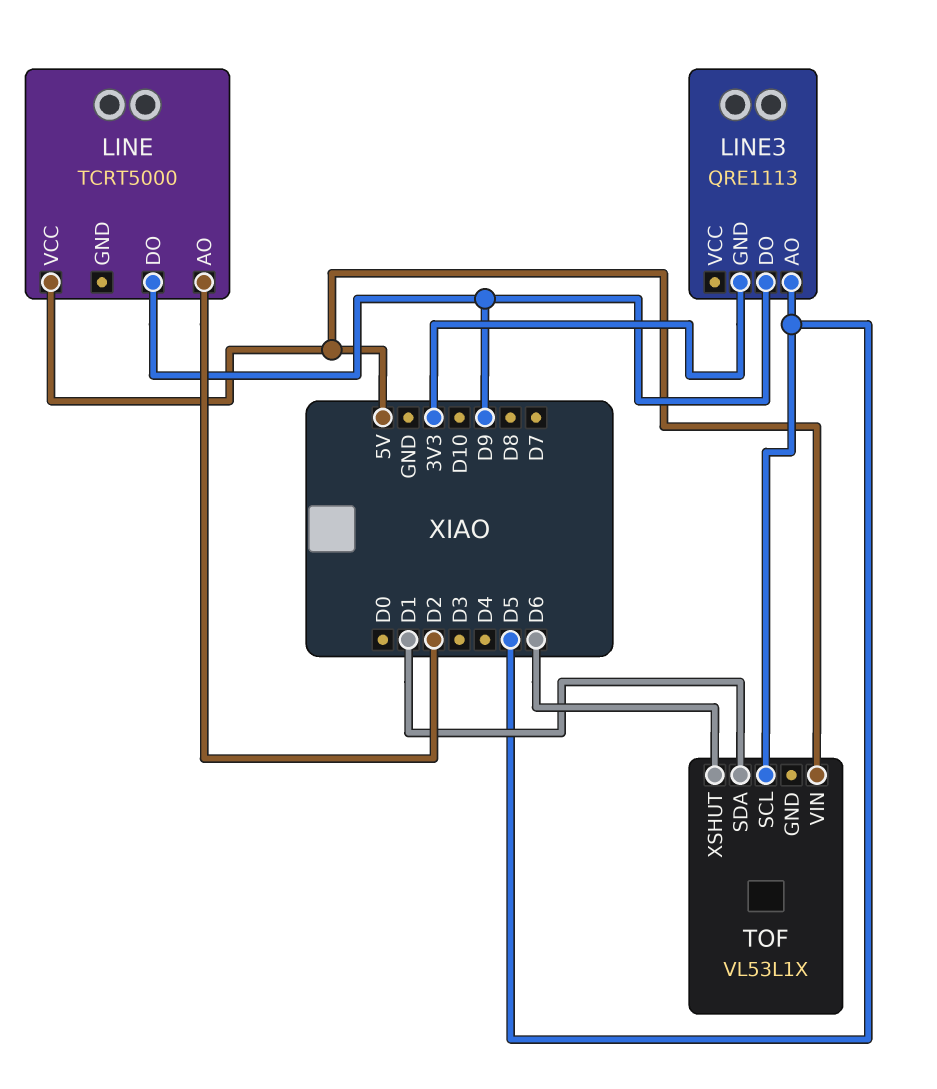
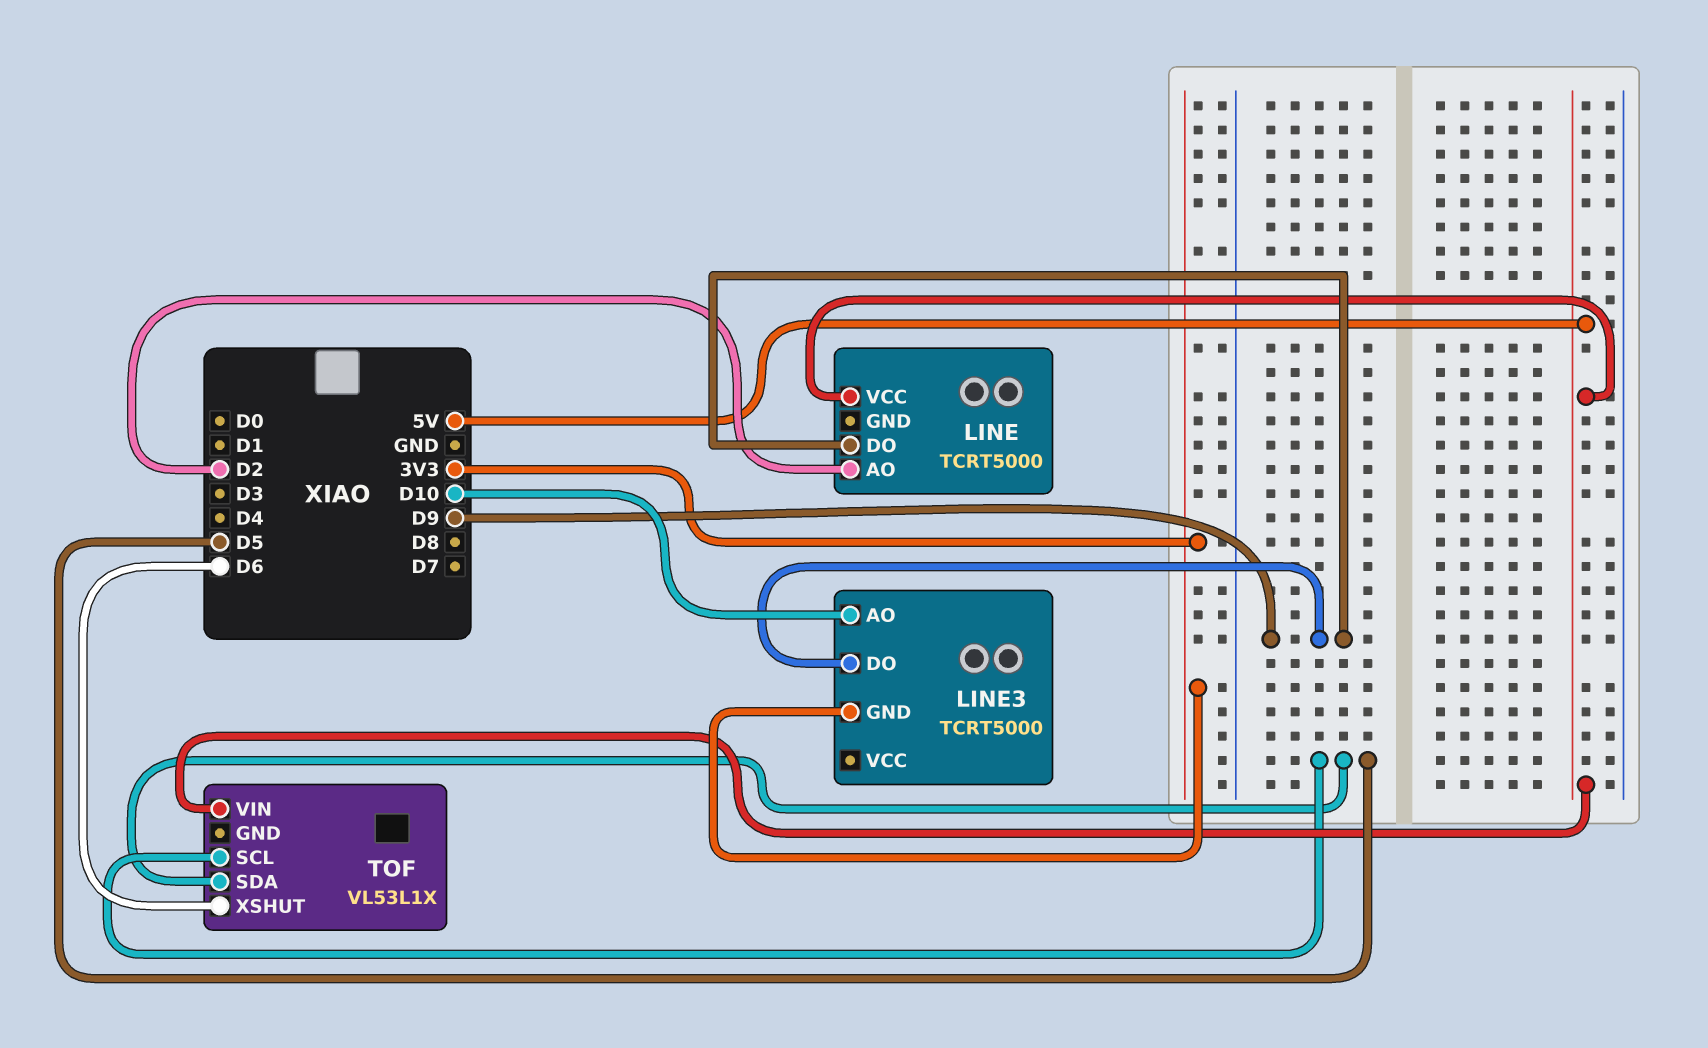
LINE3: QRE1113 -> TCRT5000
LINE3 pin AO: D5 -> D10
TOF pin SDA: D1 -> D5

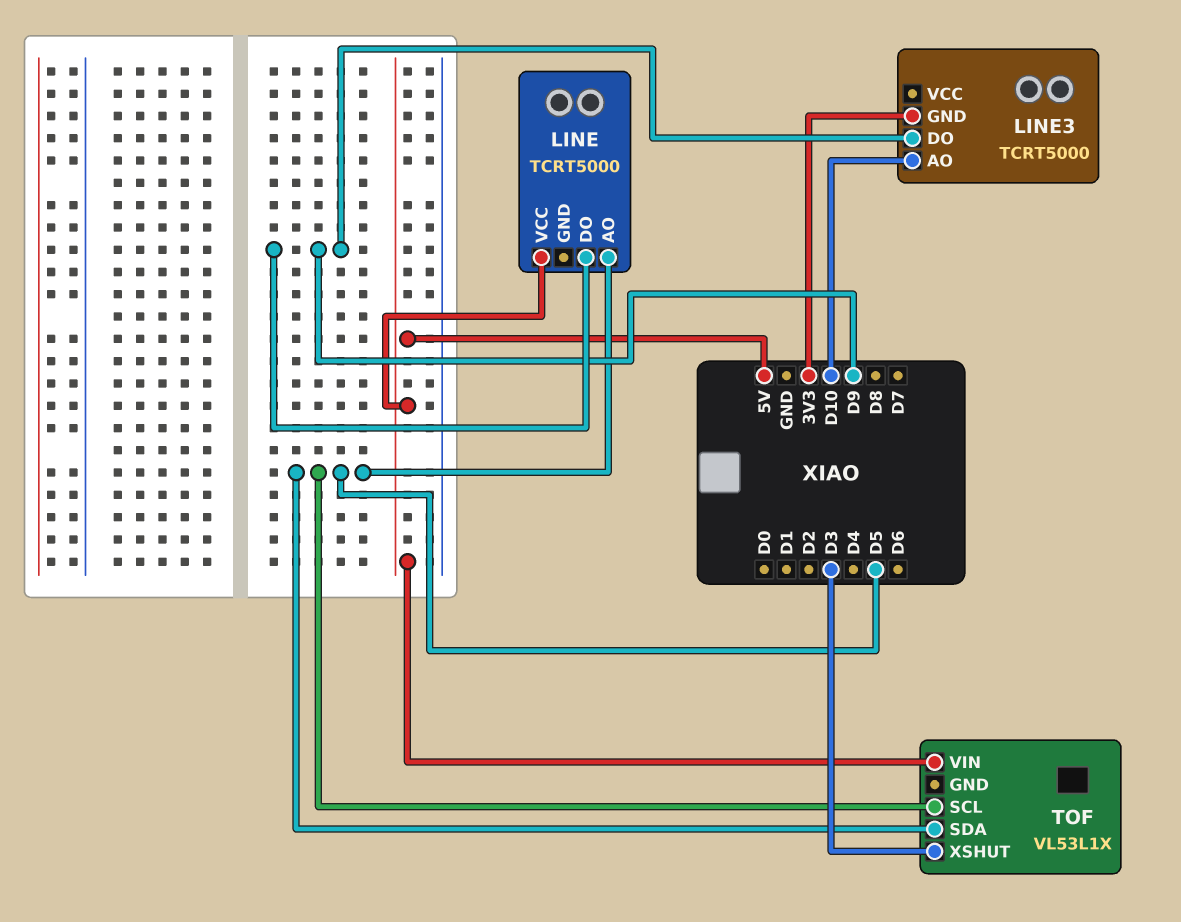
LINE pin AO: D2 -> D5
TOF pin XSHUT: D6 -> D3

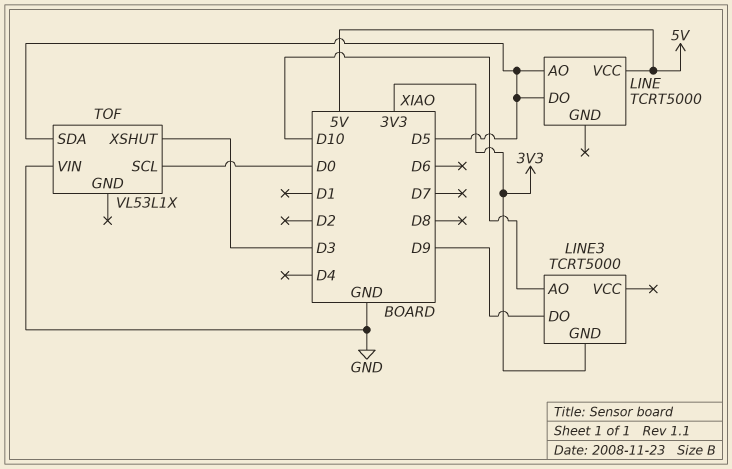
LINE pin DO: D9 -> D5
TOF pin SCL: D5 -> D0
TOF pin VIN: 5V -> GND

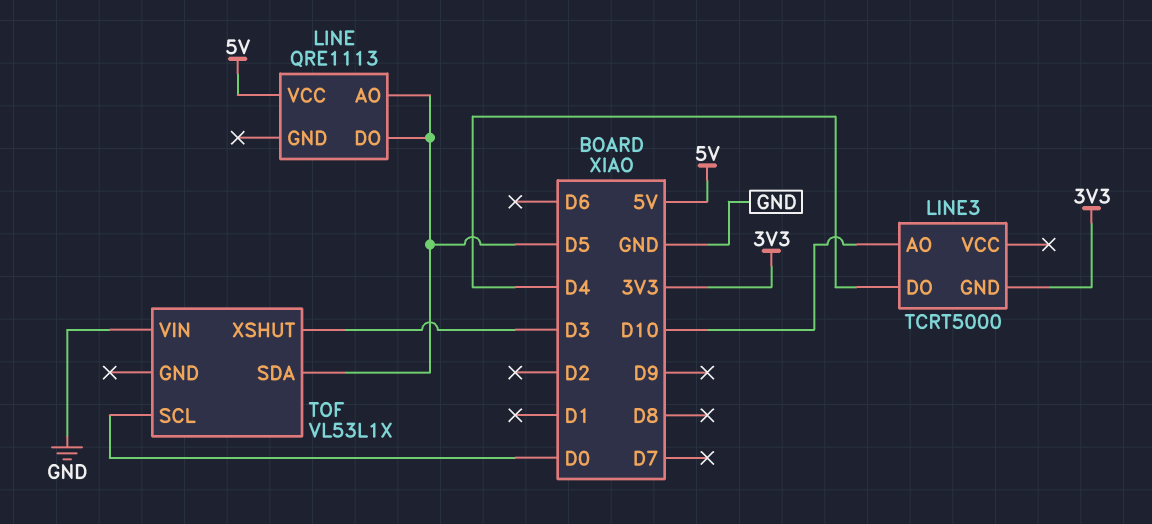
LINE: TCRT5000 -> QRE1113
LINE3 pin DO: D9 -> D4

